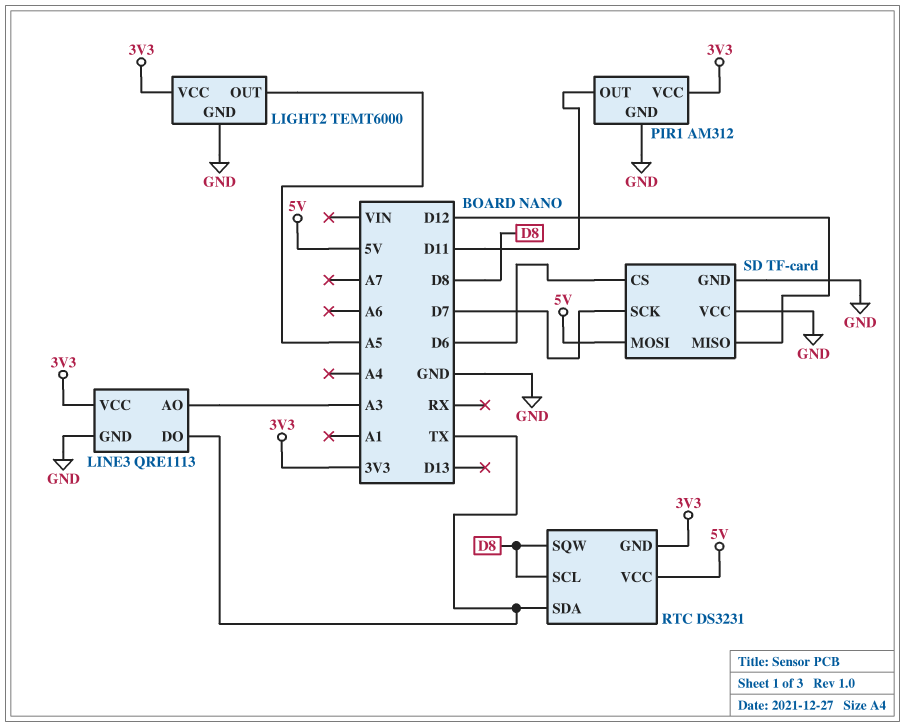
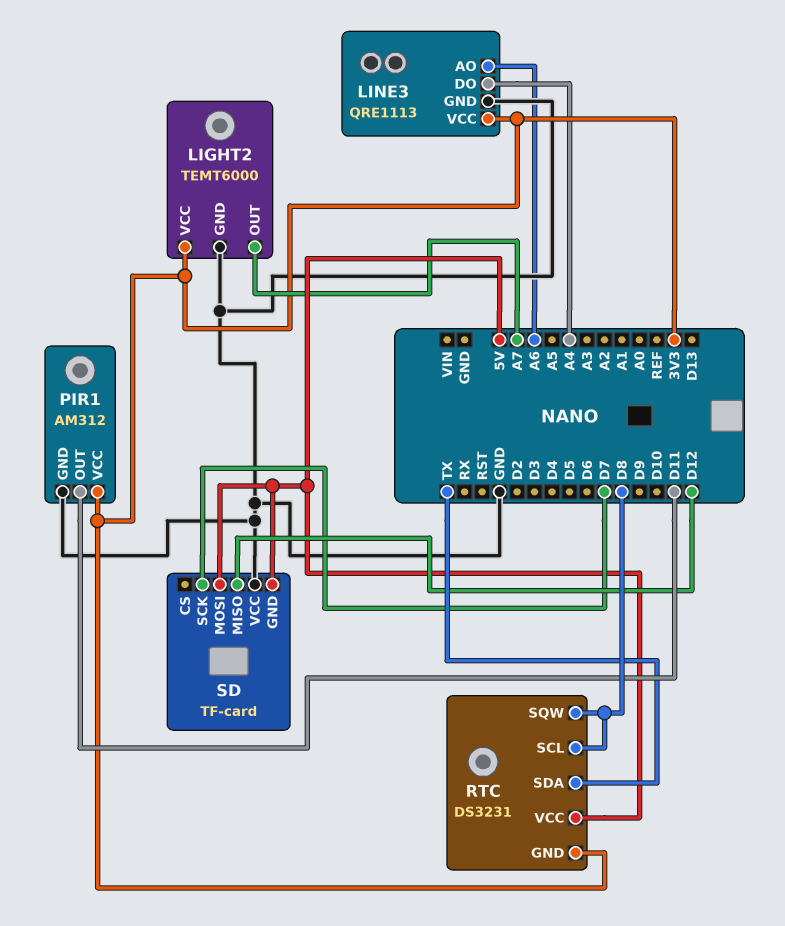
LIGHT2 pin OUT: A5 -> A7
LINE3 pin AO: A3 -> A6
LINE3 pin DO: TX -> A4
SD pin CS: D6 -> none
SD pin GND: GND -> 5V

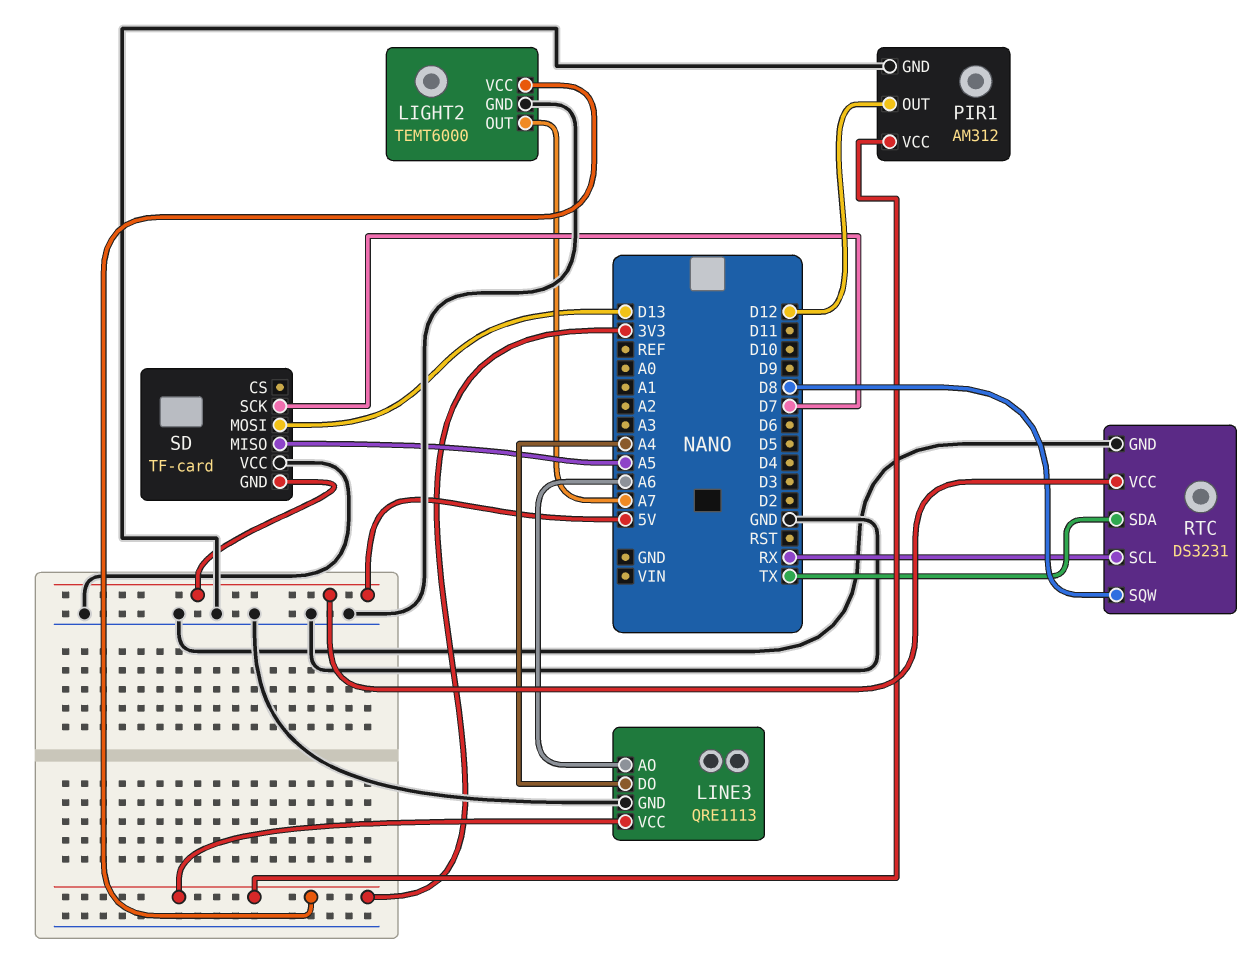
PIR1 pin OUT: D11 -> D12
RTC pin GND: 3V3 -> GND
RTC pin SCL: D8 -> RX
SD pin MISO: D12 -> A5
SD pin MOSI: 5V -> D13

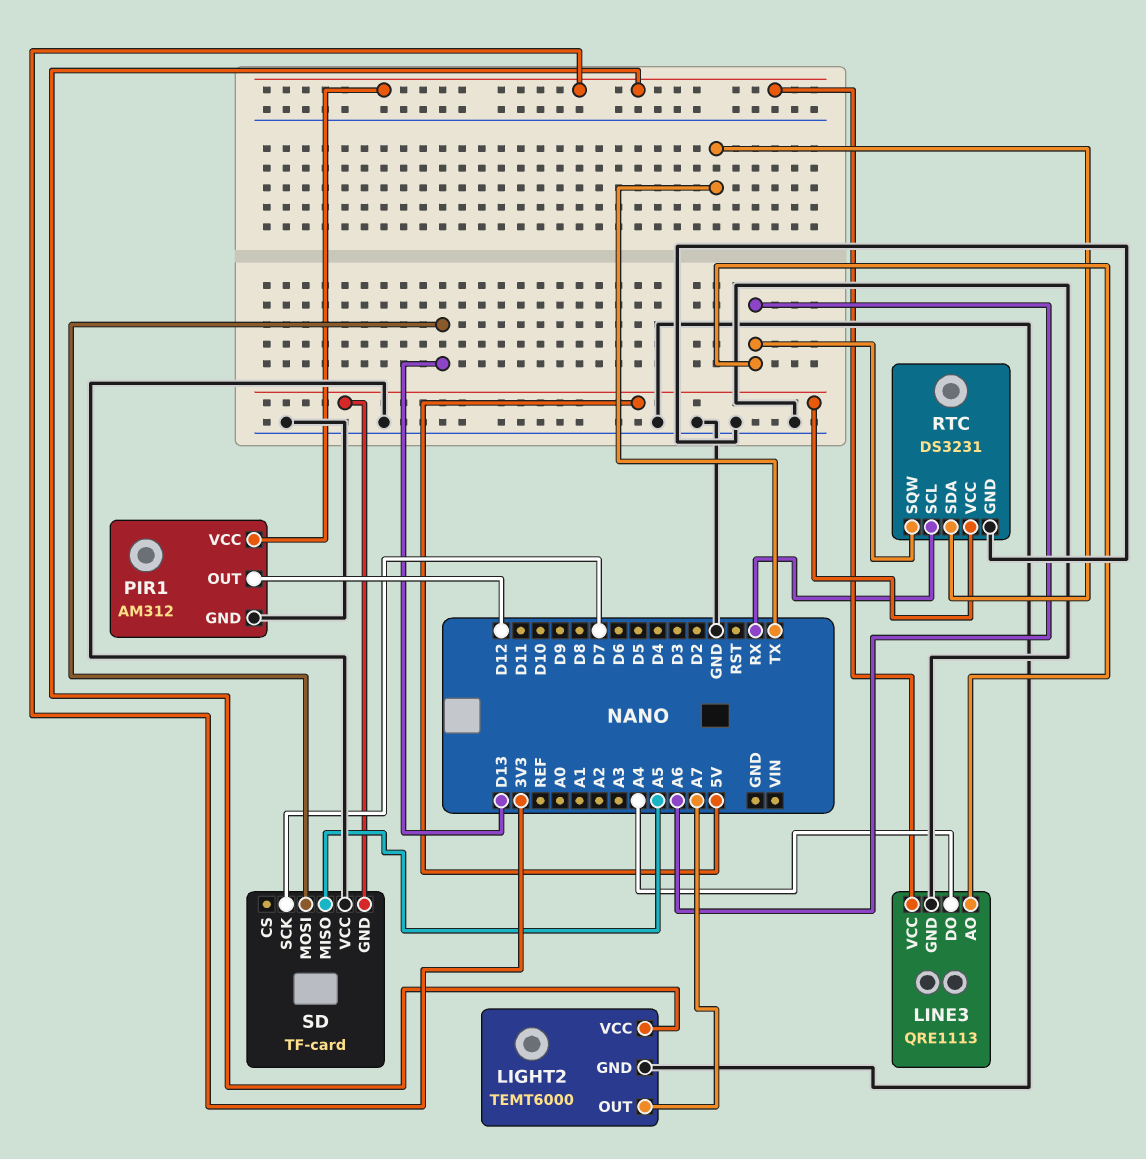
RTC pin SQW: D8 -> A6

